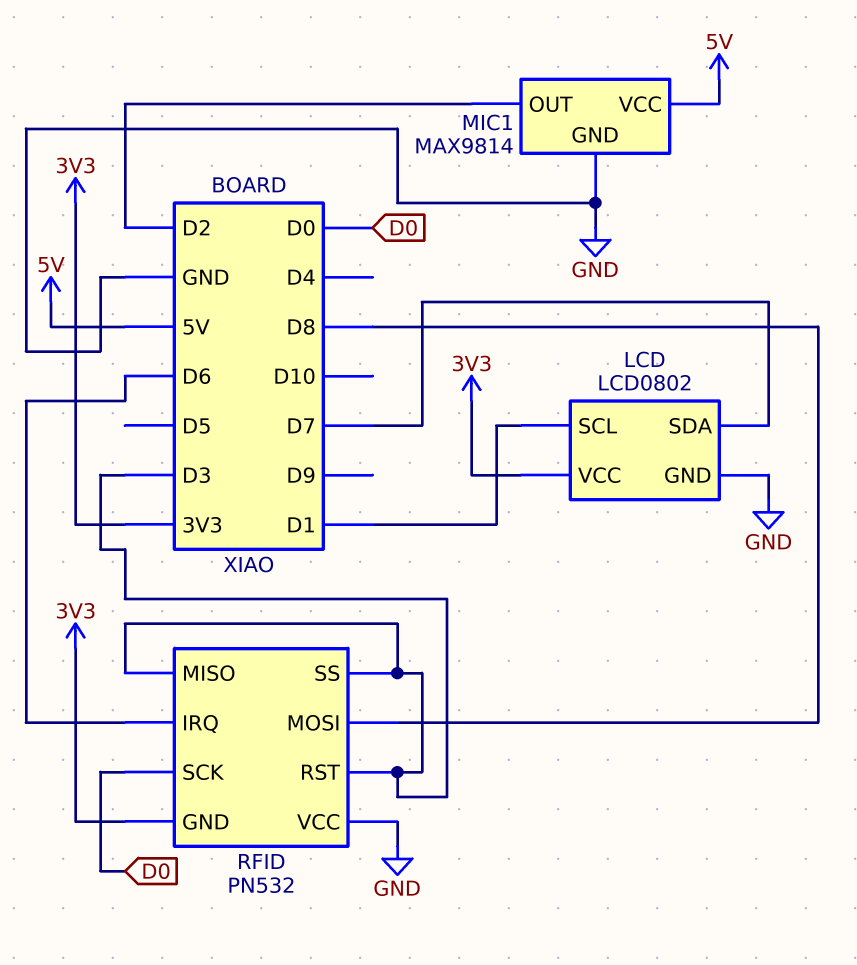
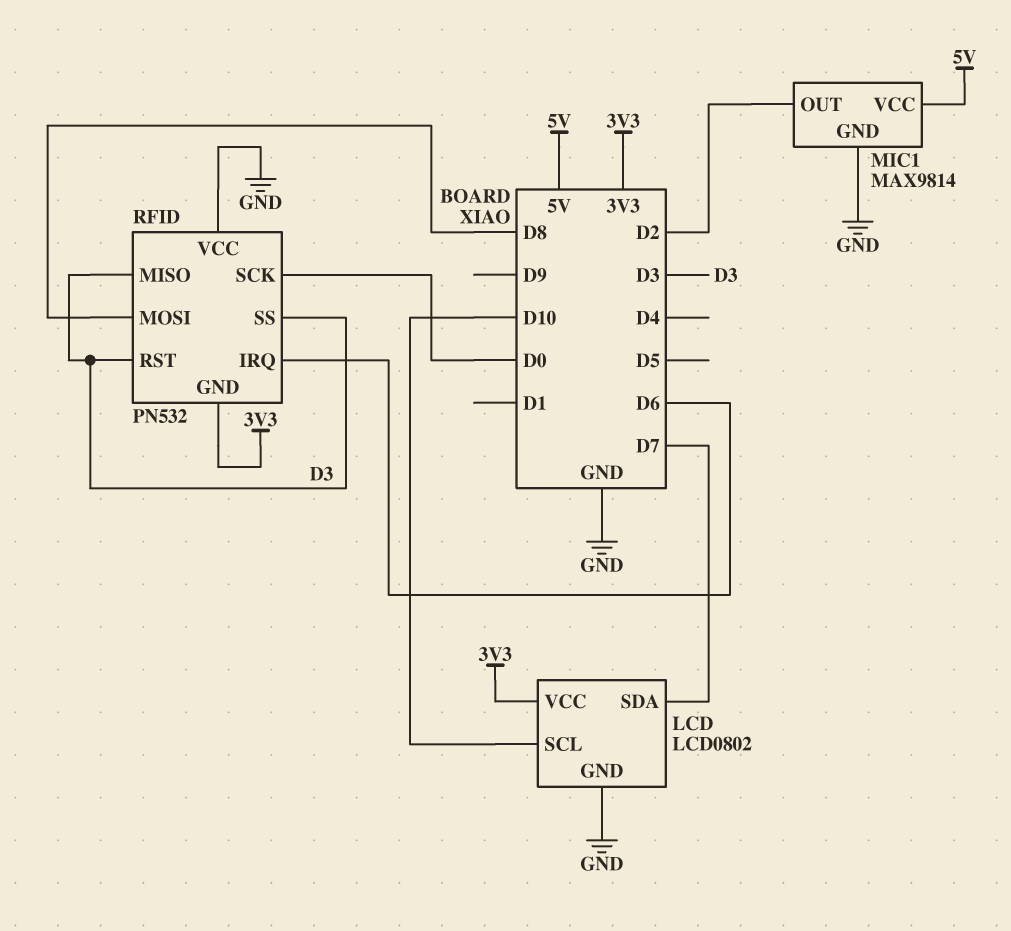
LCD pin SCL: D1 -> D10

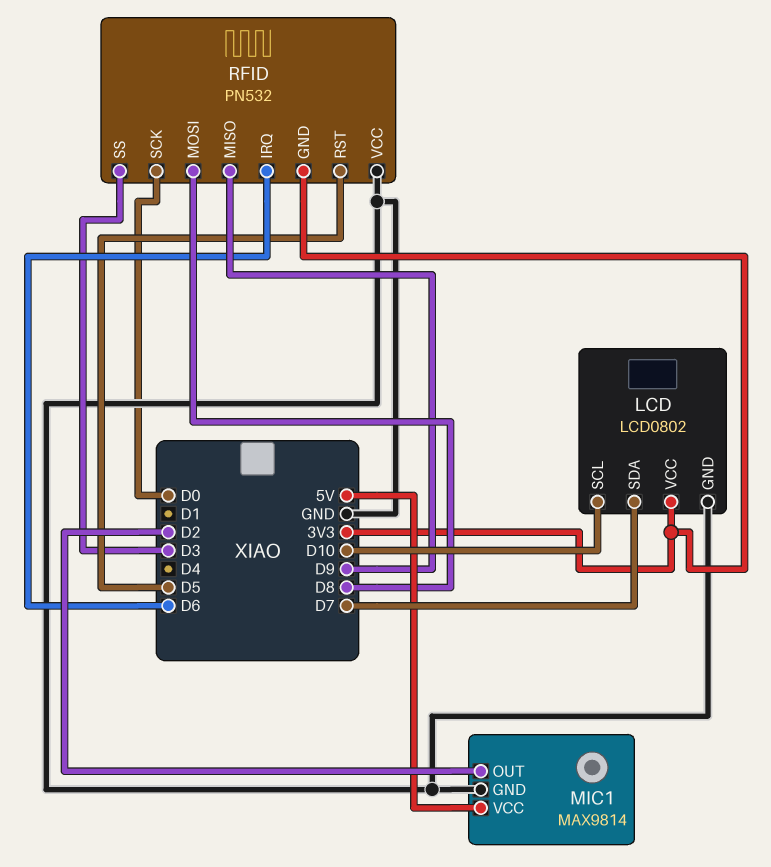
RFID pin MISO: D3 -> D9
RFID pin RST: D3 -> D5

